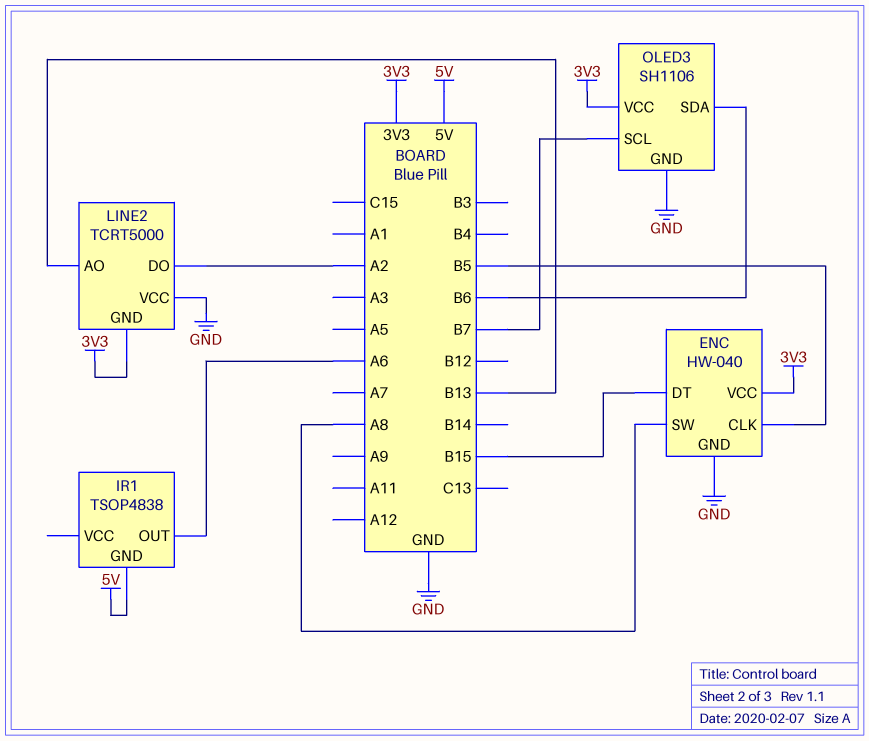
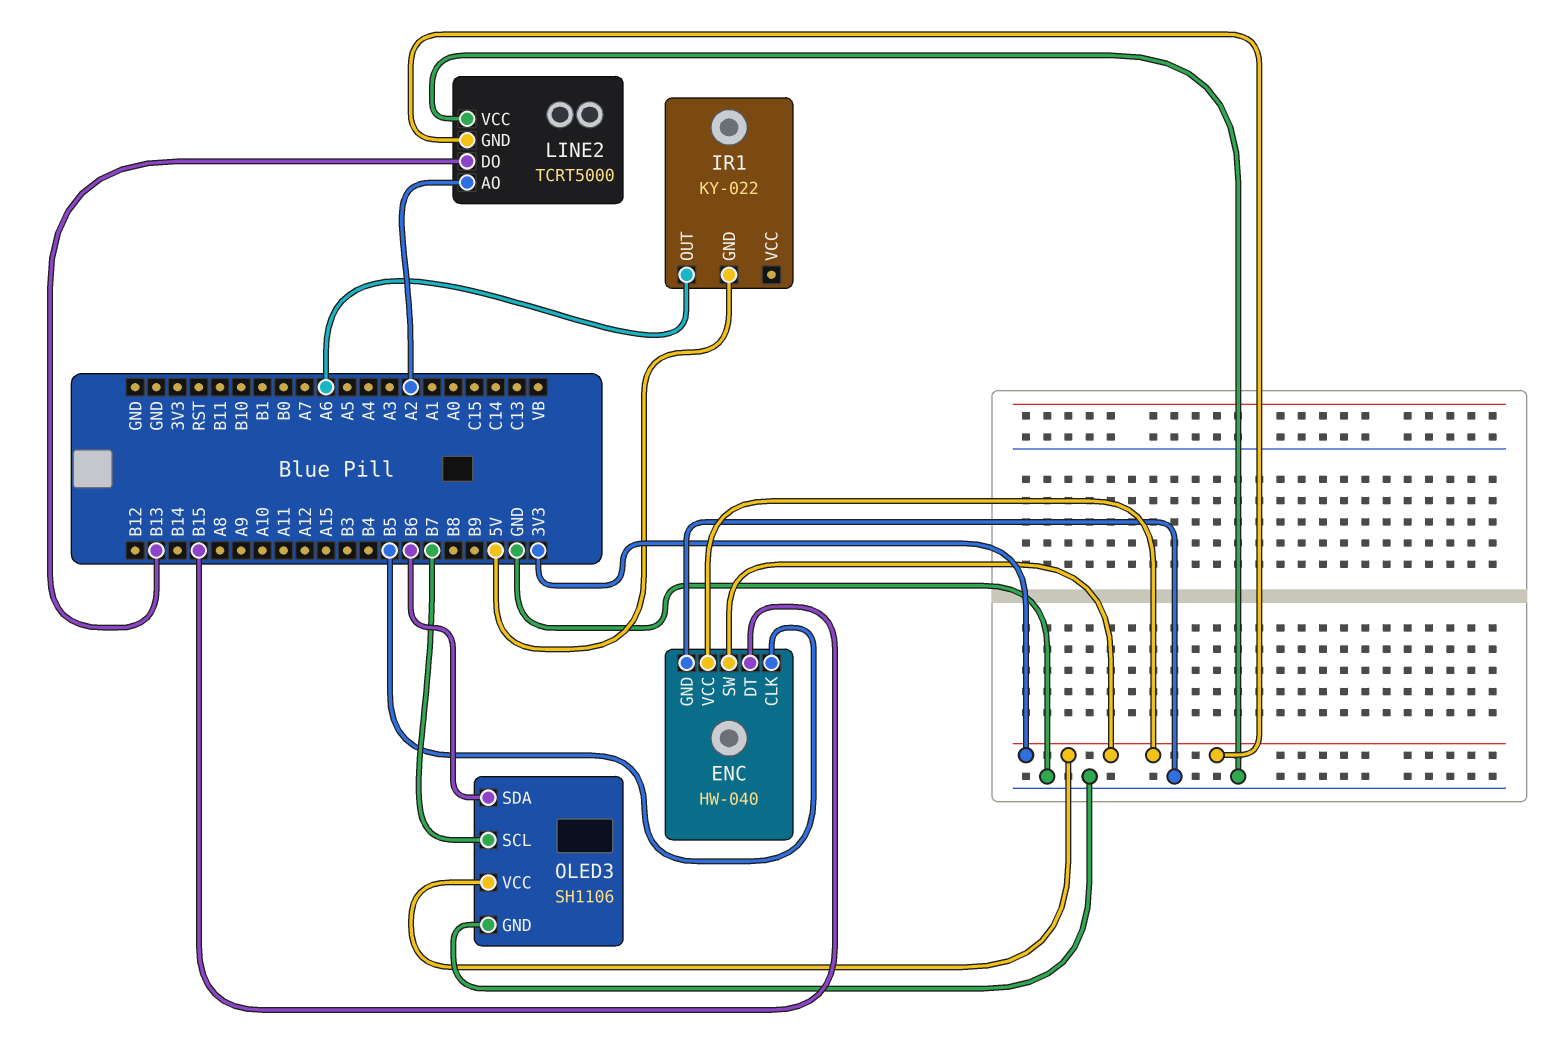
ENC pin SW: A8 -> 3V3
IR1: TSOP4838 -> KY-022
LINE2 pin AO: B13 -> A2
LINE2 pin DO: A2 -> B13

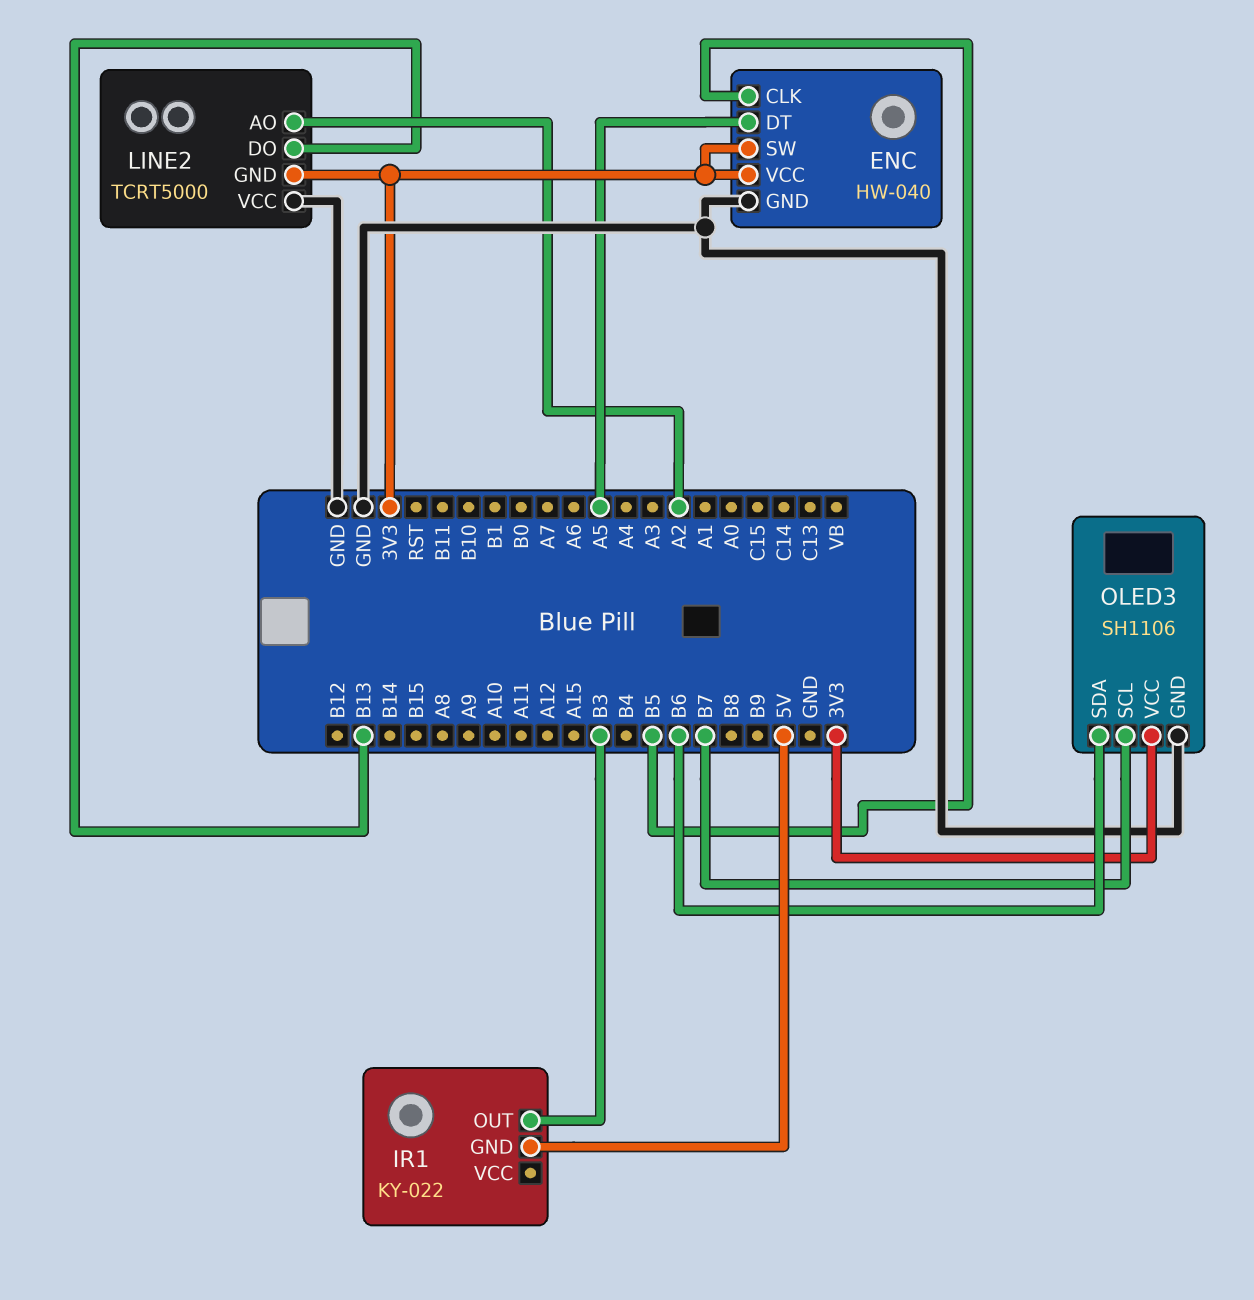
ENC pin DT: B15 -> A5
IR1 pin OUT: A6 -> B3

